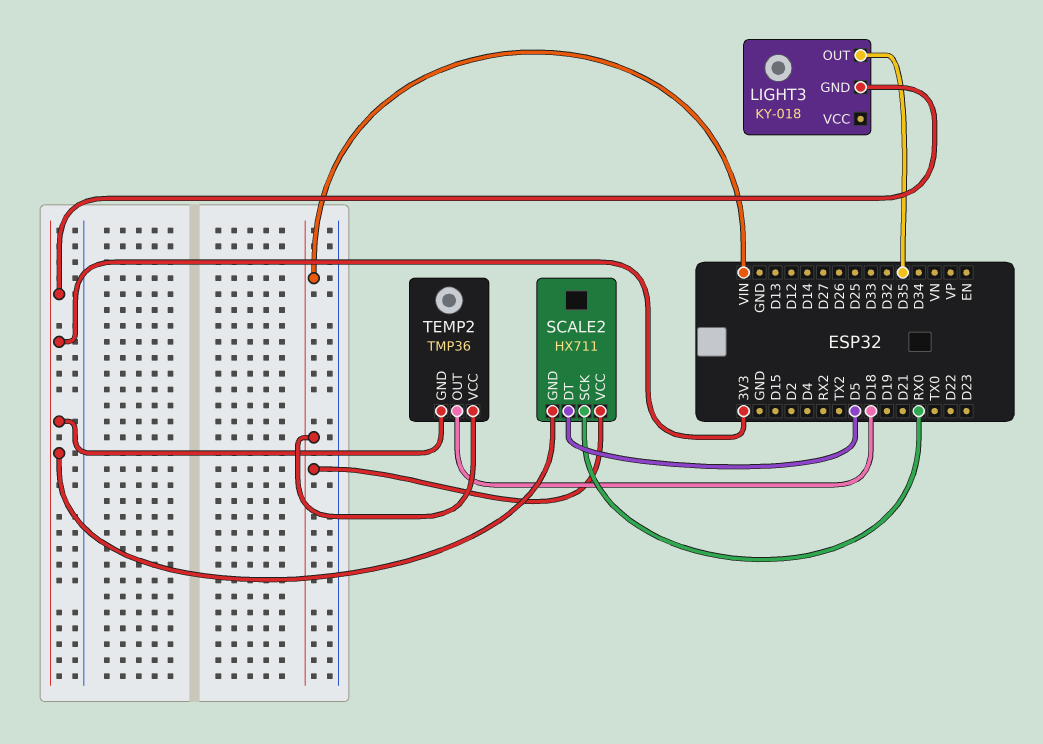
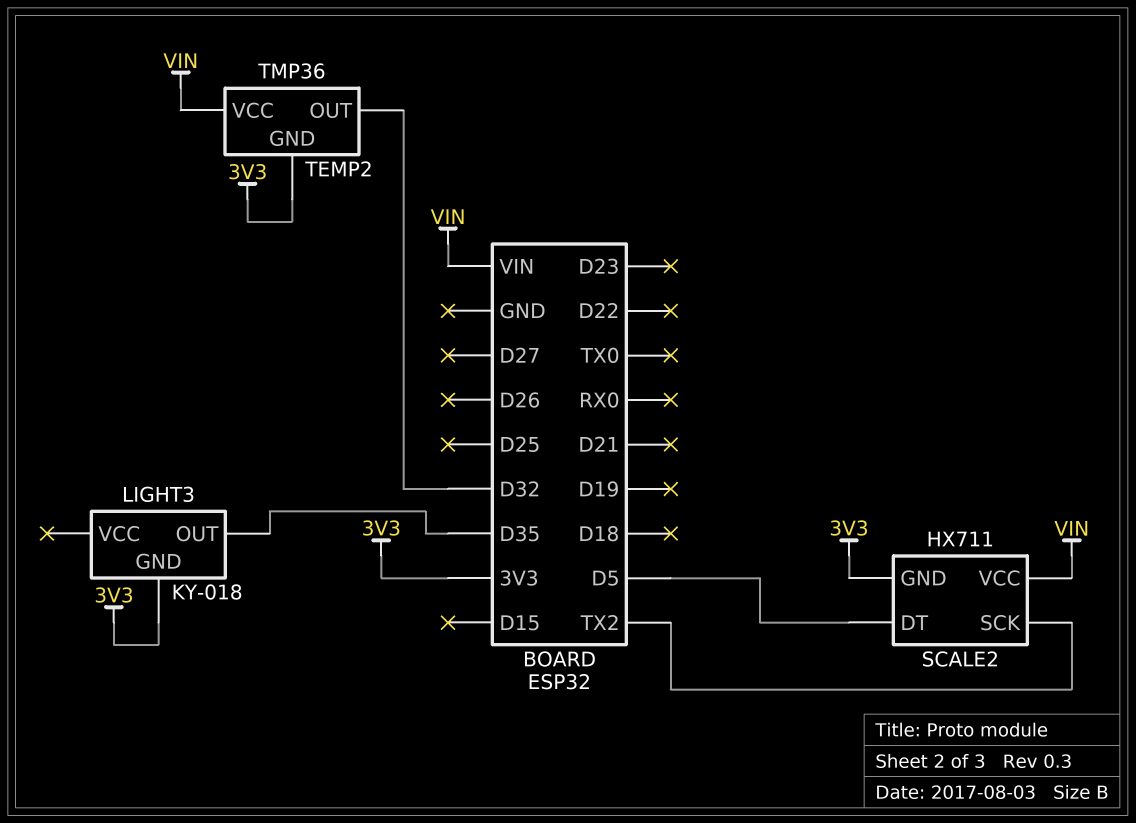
SCALE2 pin SCK: RX0 -> TX2
TEMP2 pin OUT: D18 -> D32

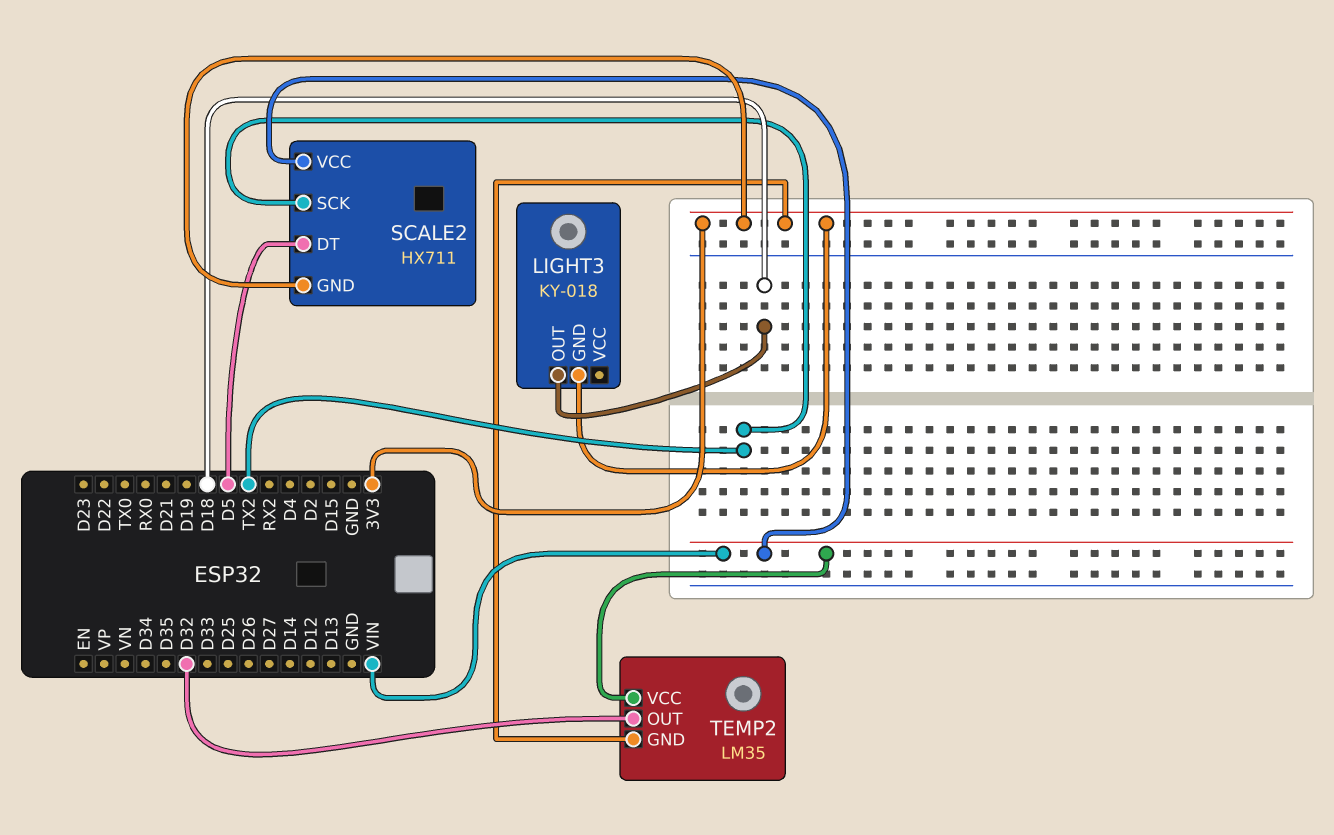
LIGHT3 pin OUT: D35 -> D18
TEMP2: TMP36 -> LM35

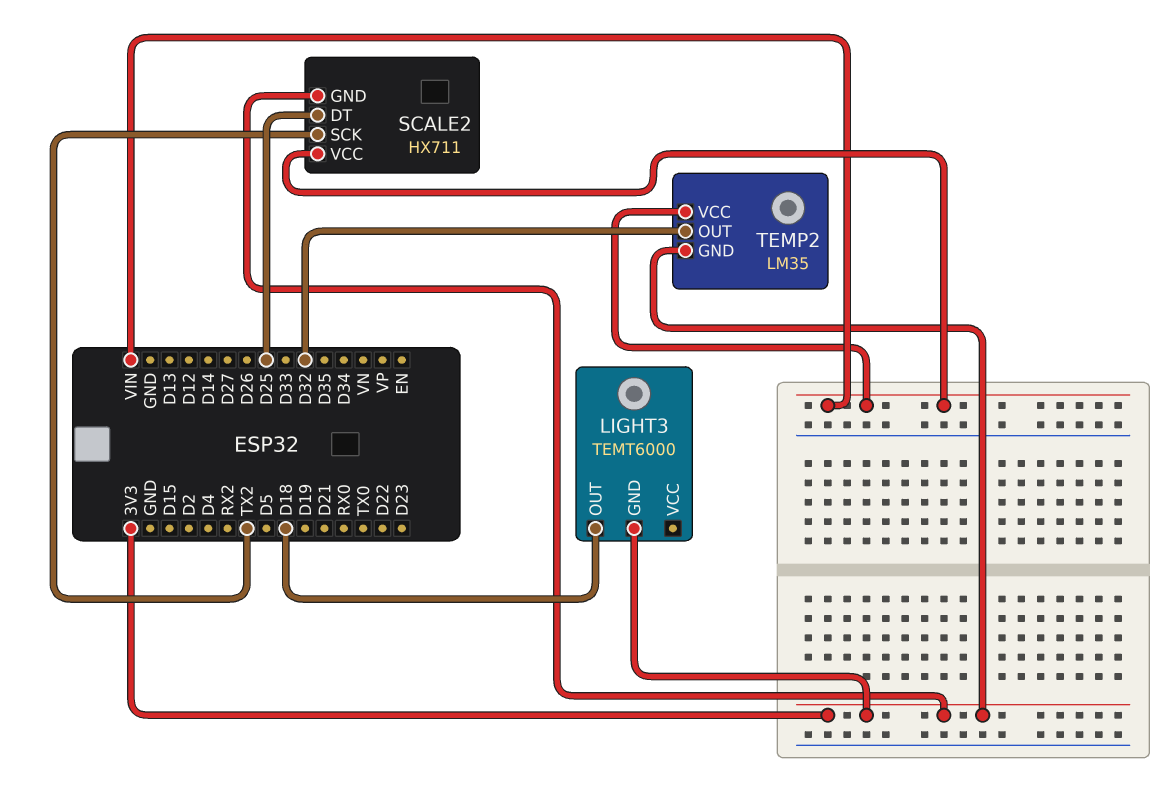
LIGHT3: KY-018 -> TEMT6000
SCALE2 pin DT: D5 -> D25

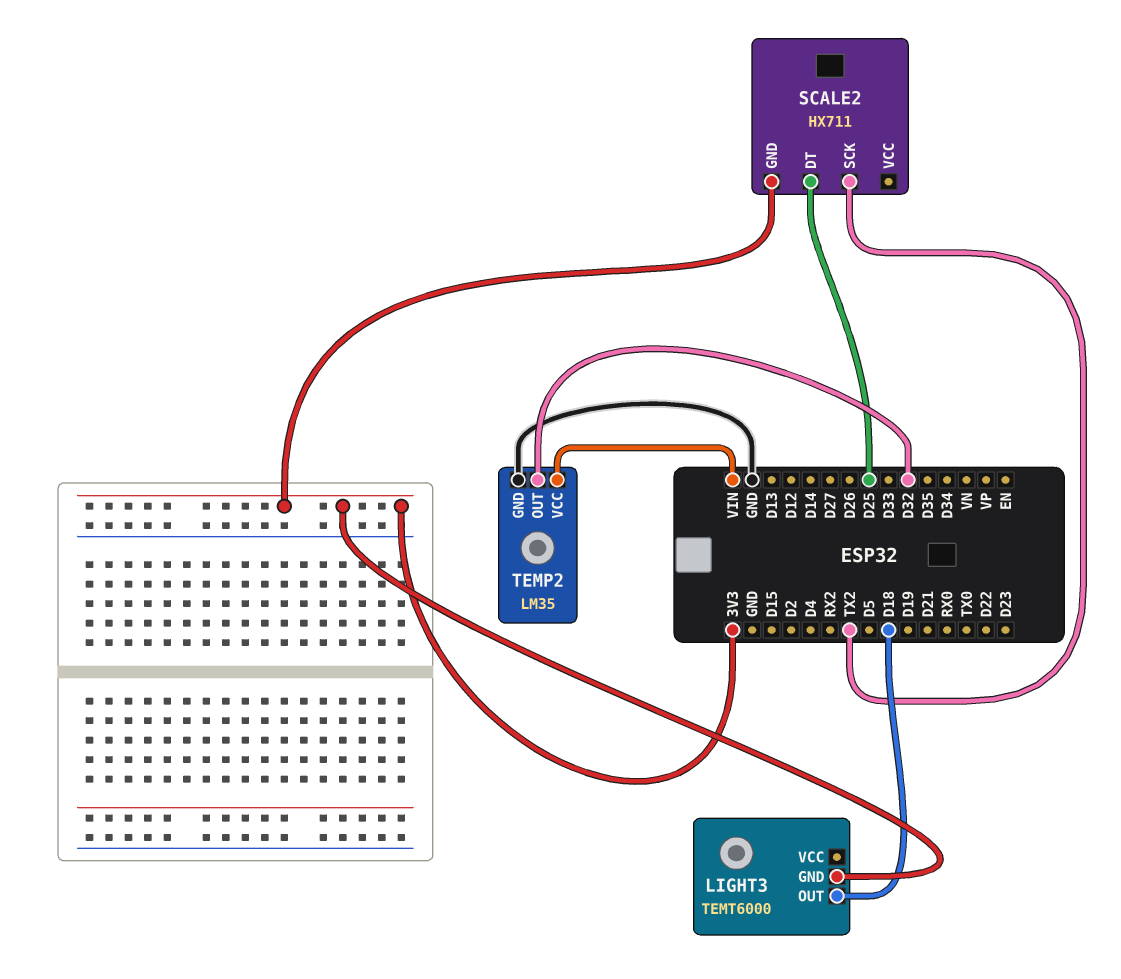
SCALE2 pin VCC: VIN -> none
TEMP2 pin GND: 3V3 -> GND

